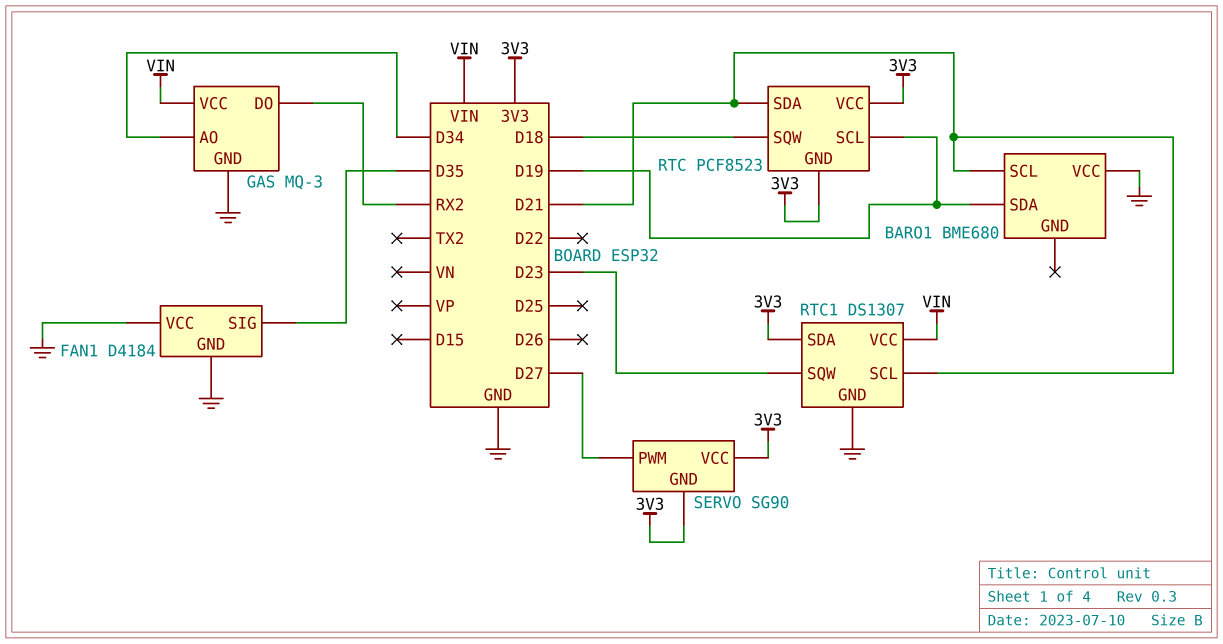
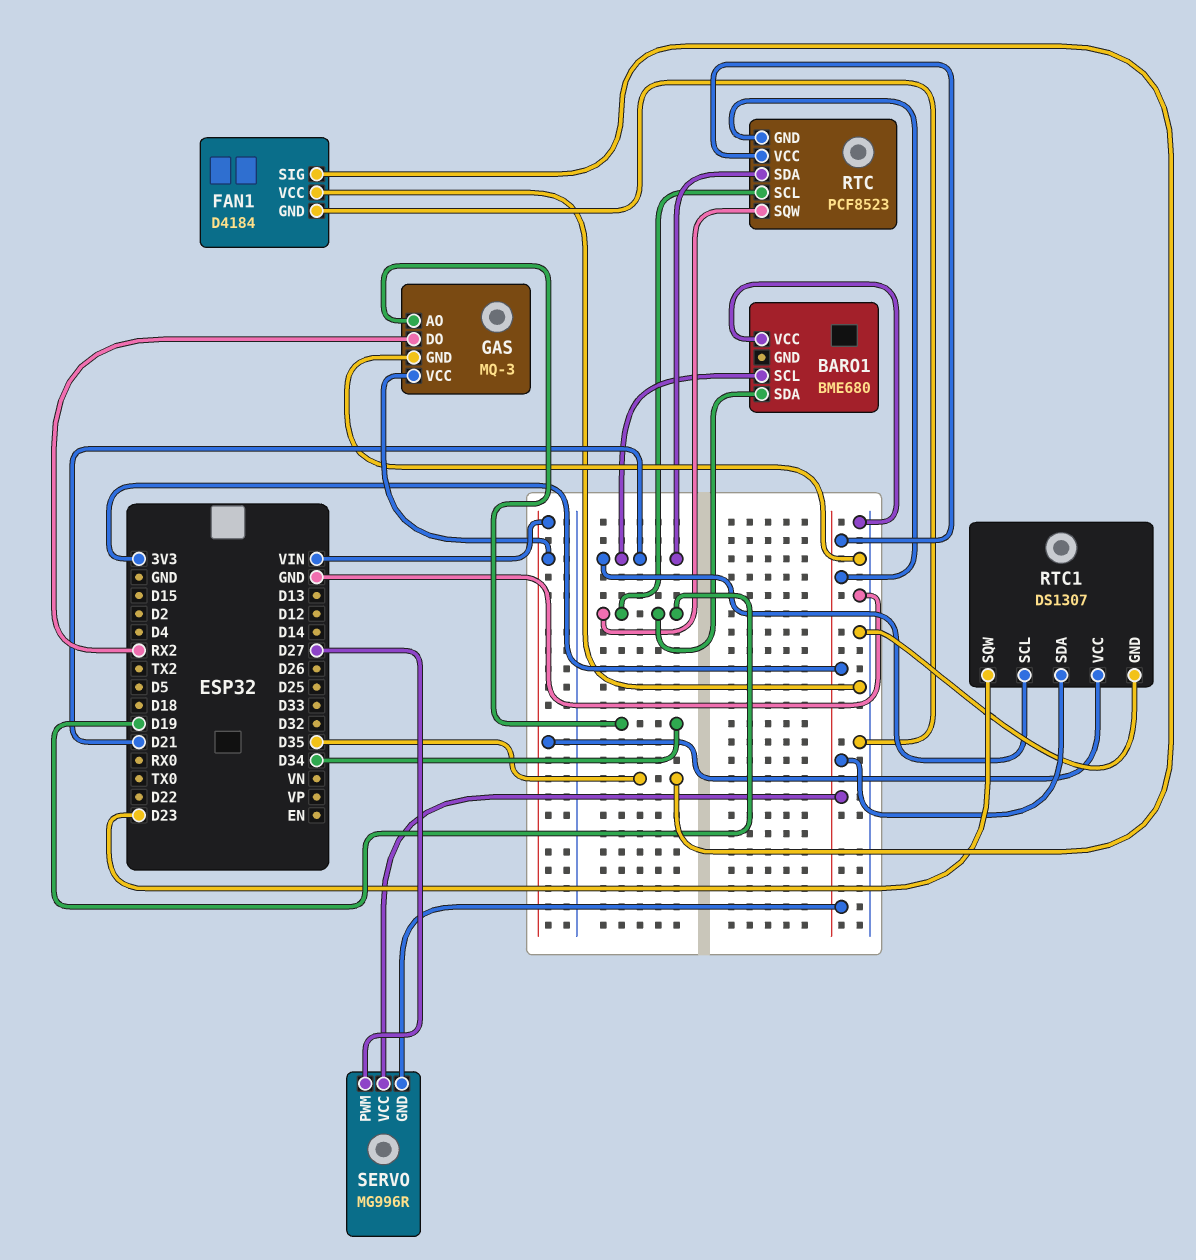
RTC pin SQW: D18 -> D19
SERVO: SG90 -> MG996R

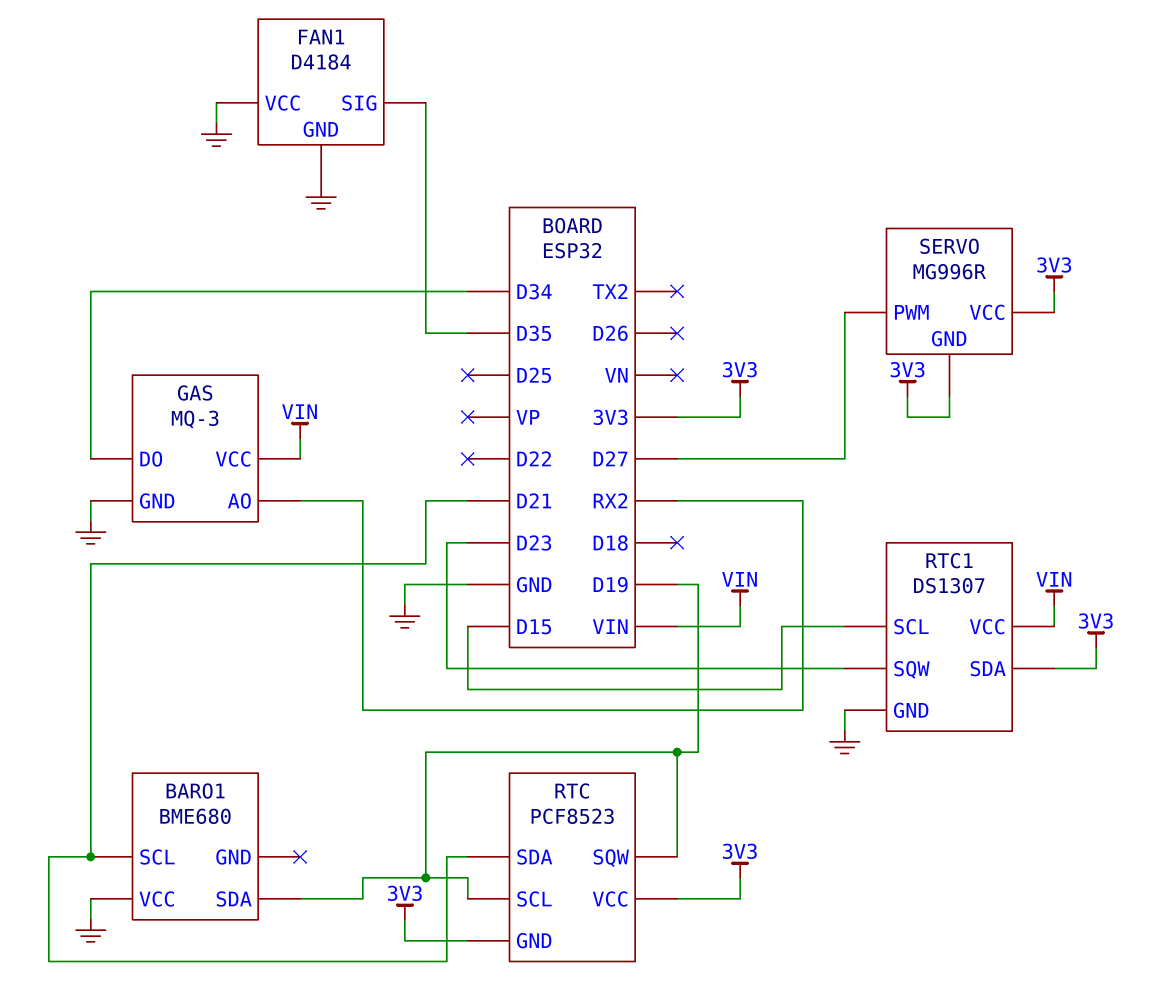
GAS pin AO: D34 -> RX2
GAS pin DO: RX2 -> D34
RTC1 pin SCL: D21 -> D15

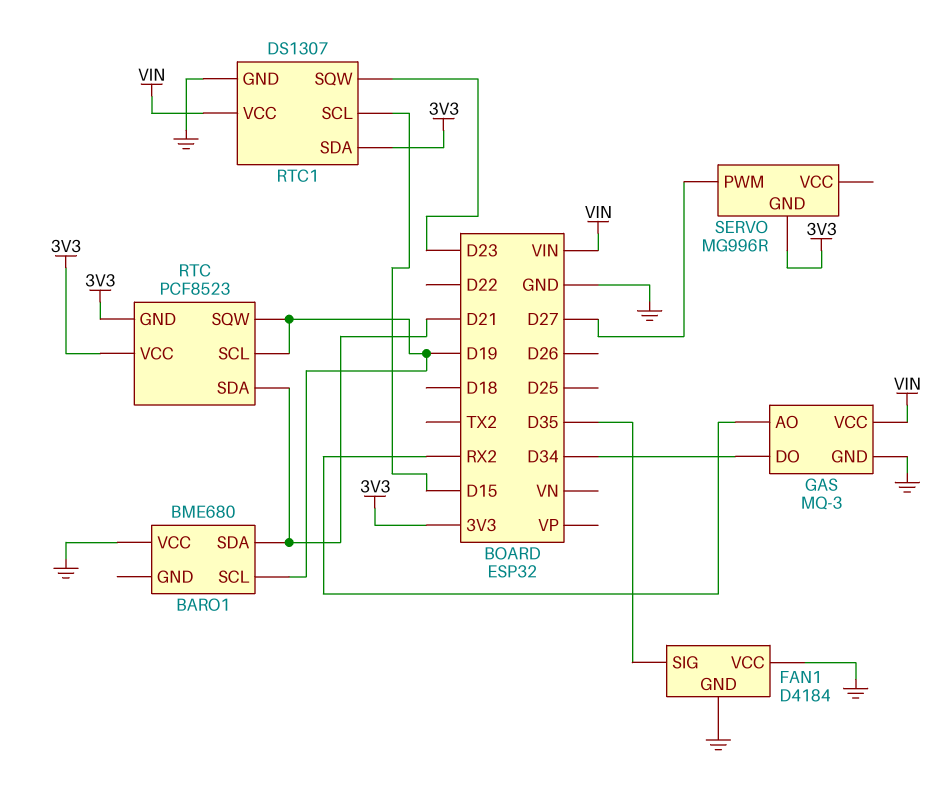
BARO1 pin SCL: D21 -> D19
BARO1 pin SDA: D19 -> D21
SERVO pin VCC: 3V3 -> none

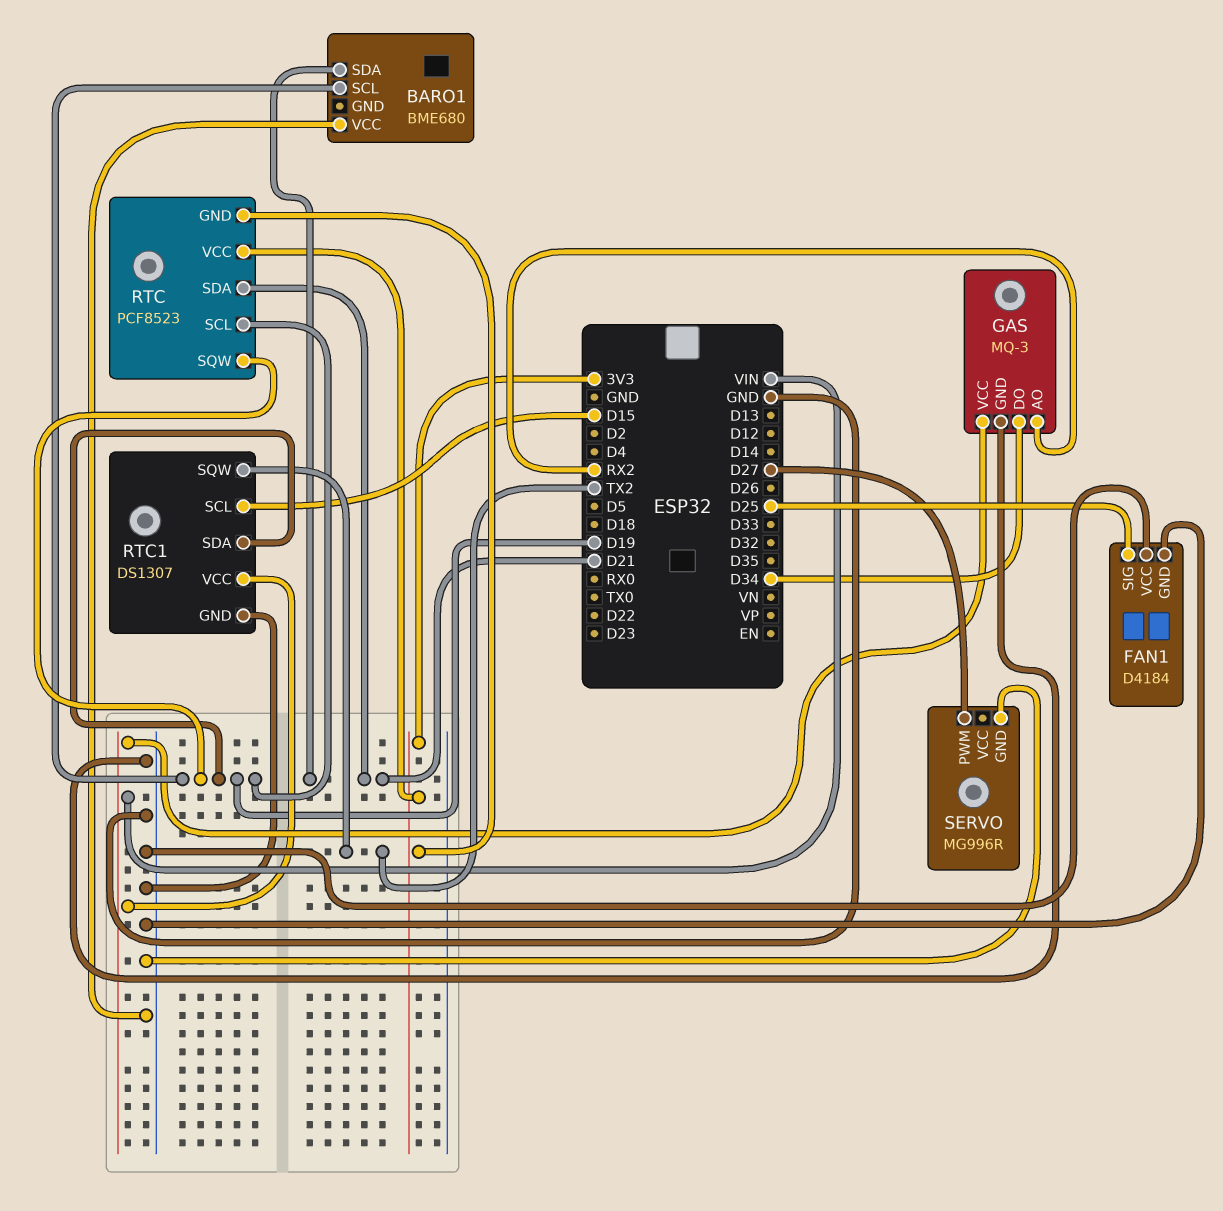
FAN1 pin SIG: D35 -> D25
RTC1 pin SDA: 3V3 -> D19
RTC1 pin SQW: D23 -> TX2
SERVO pin GND: 3V3 -> GND

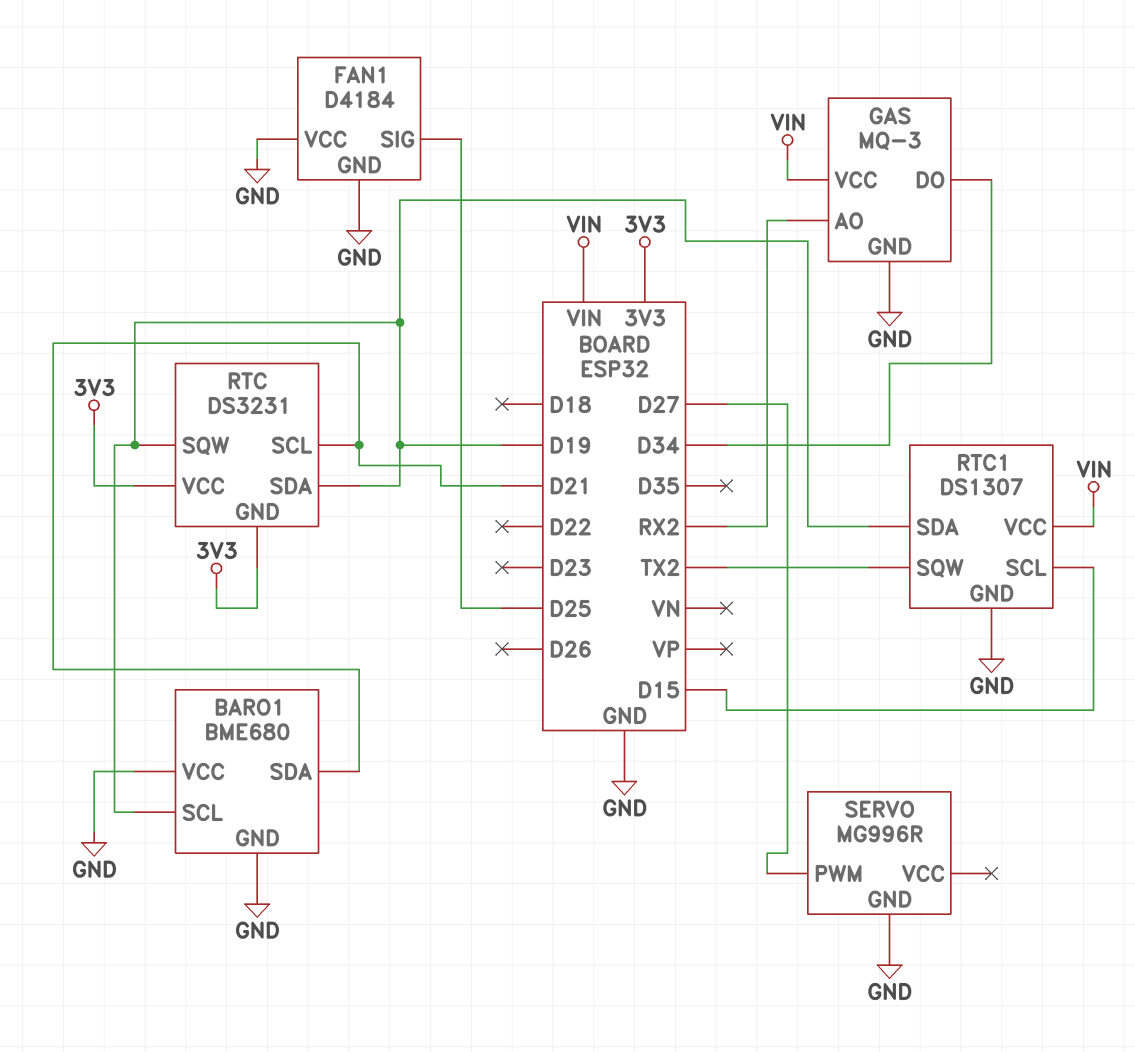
BARO1 pin GND: none -> GND
RTC: PCF8523 -> DS3231
RTC pin SCL: D19 -> D21
RTC pin SDA: D21 -> D19

